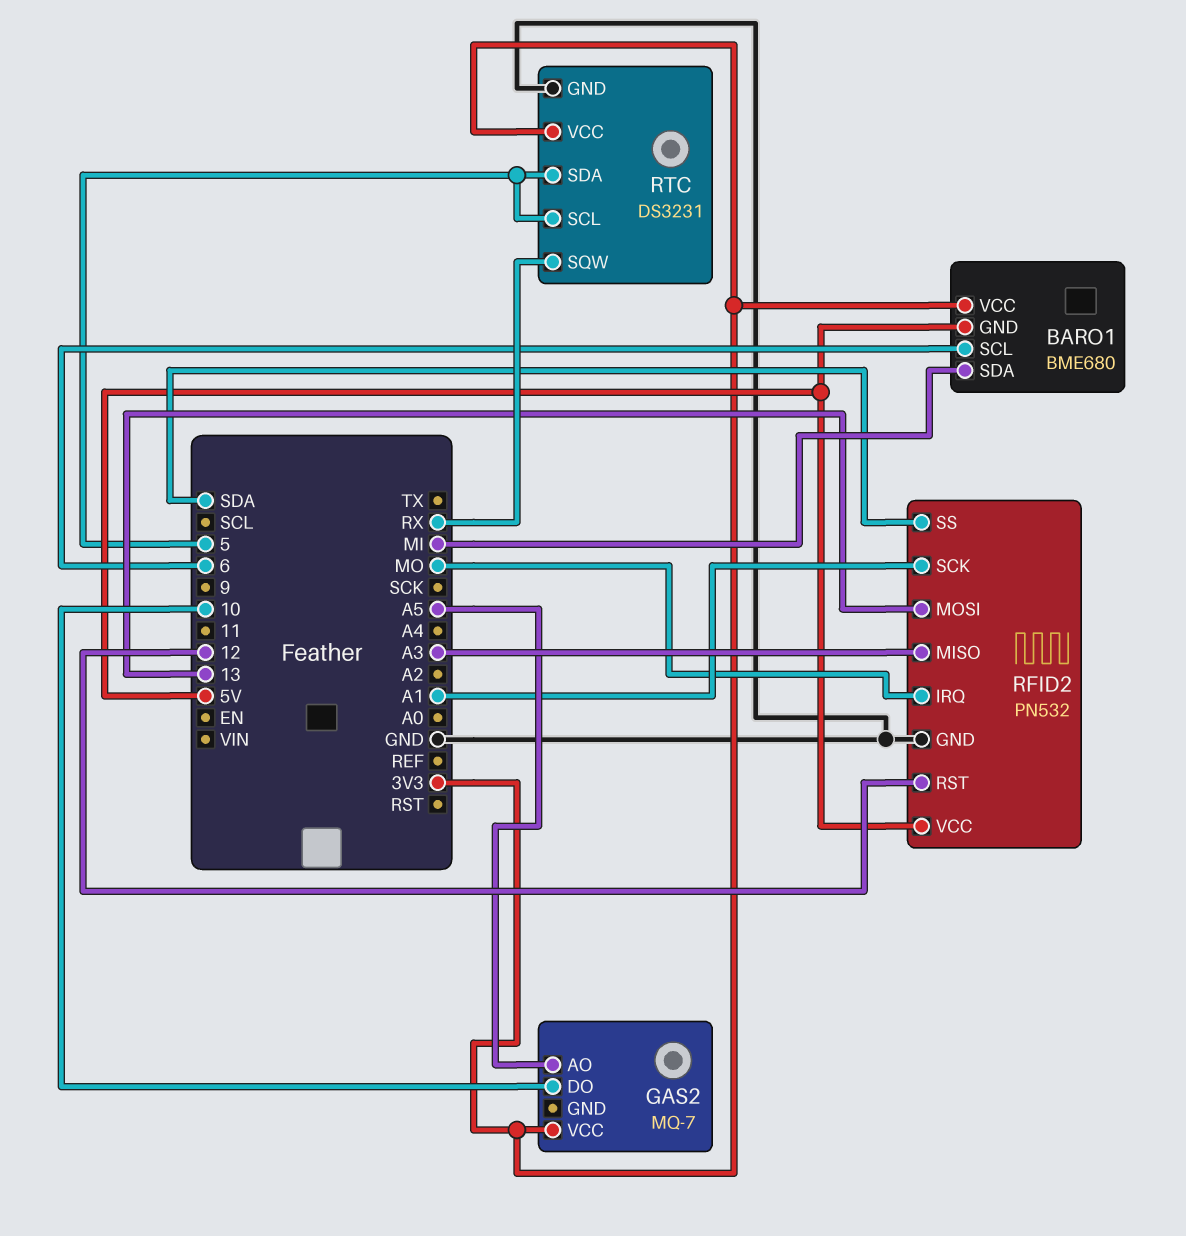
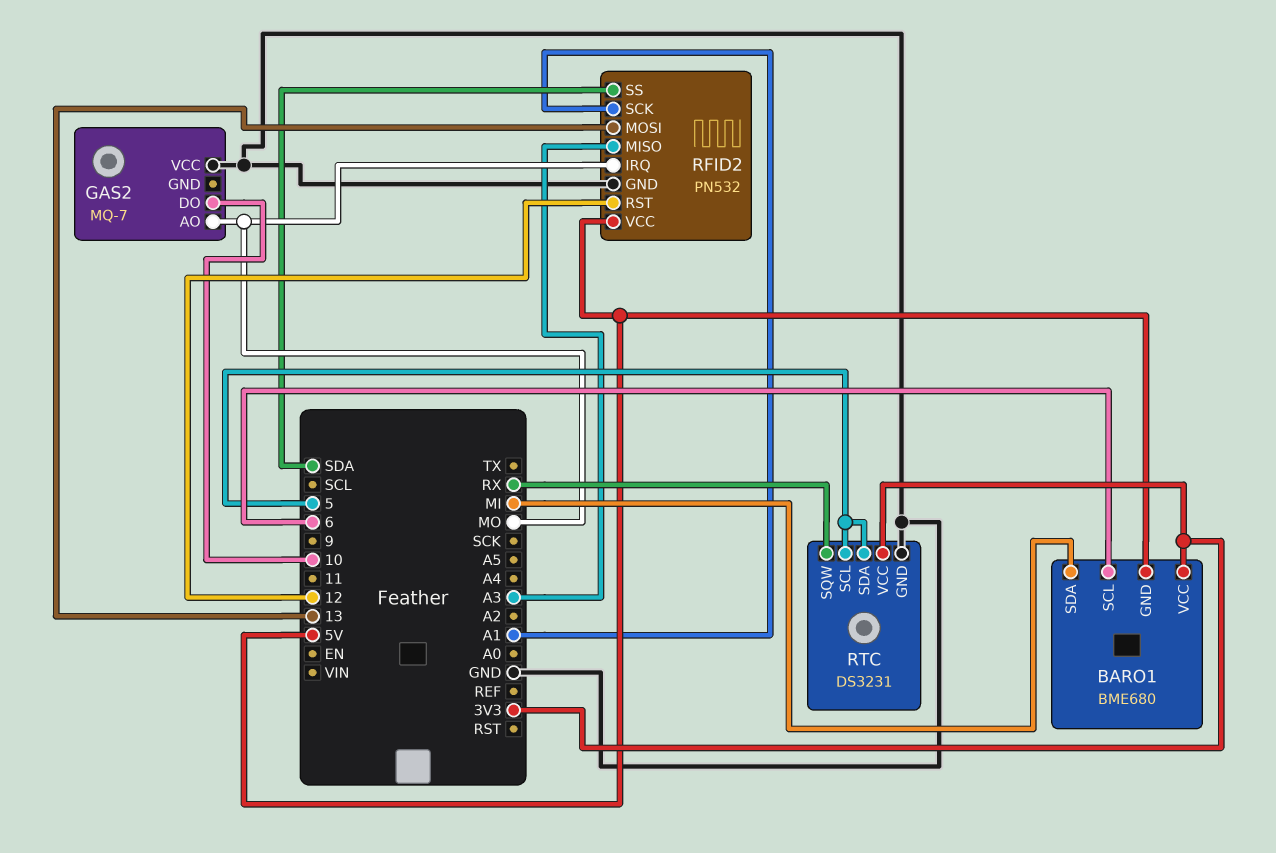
GAS2 pin AO: A5 -> MO
GAS2 pin VCC: 3V3 -> GND

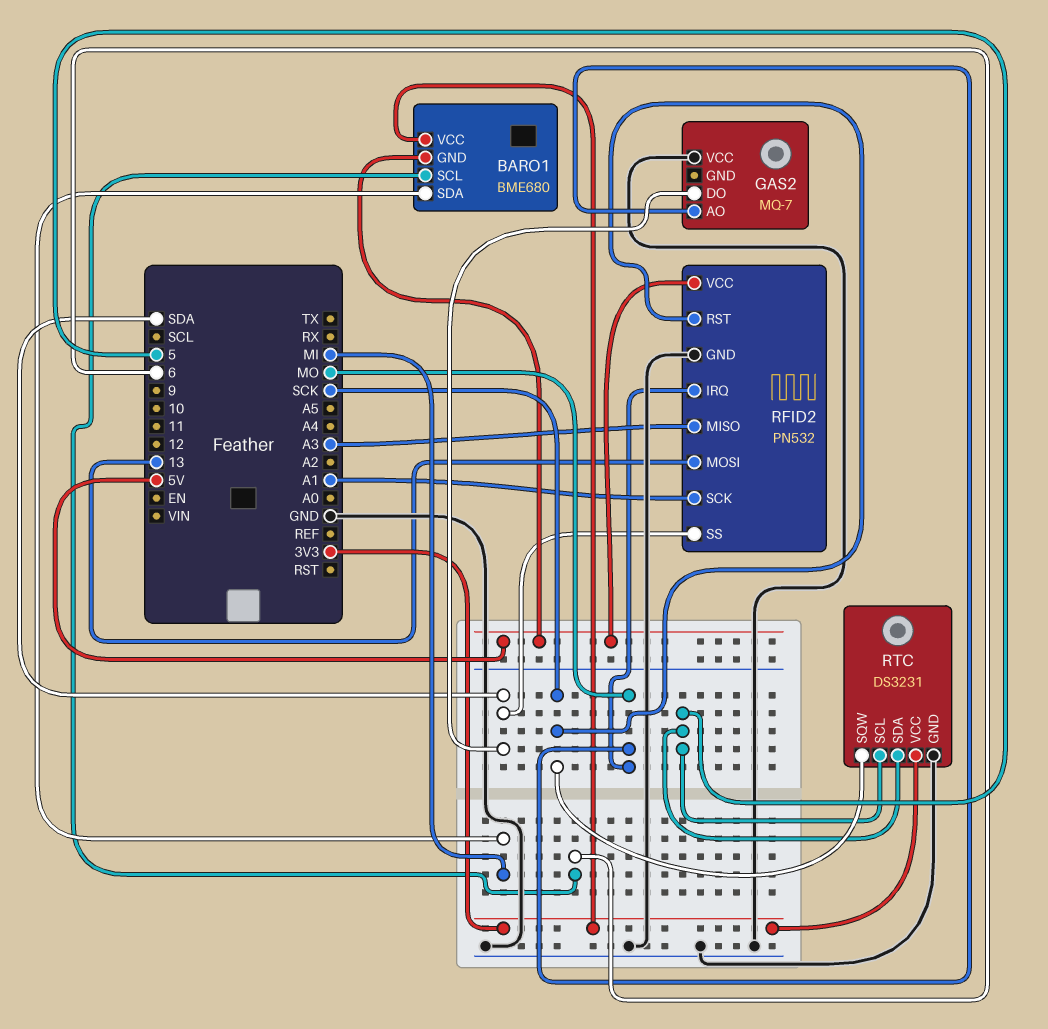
GAS2 pin DO: 10 -> SDA
RFID2 pin RST: 12 -> SCK
RTC pin SQW: RX -> SCK

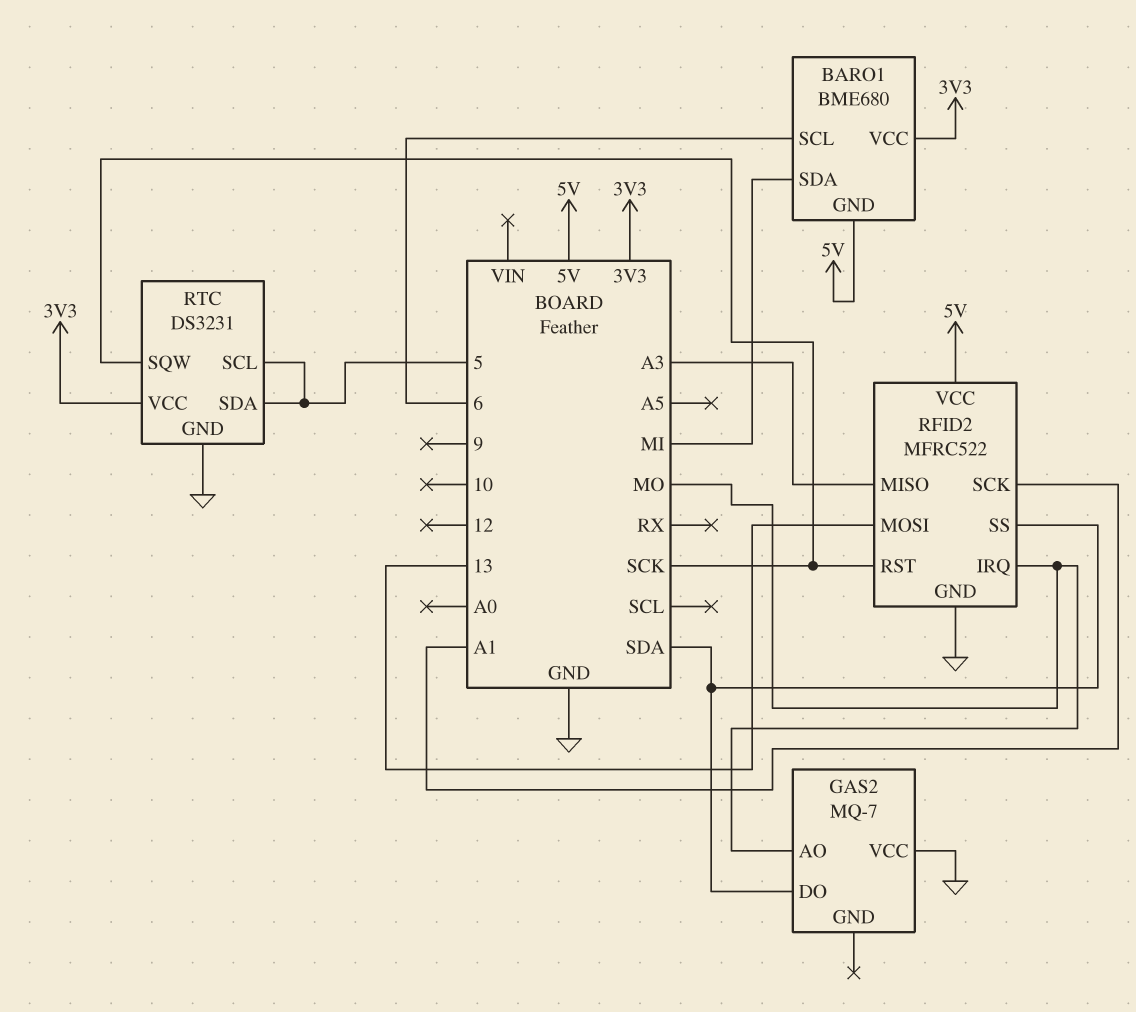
RFID2: PN532 -> MFRC522

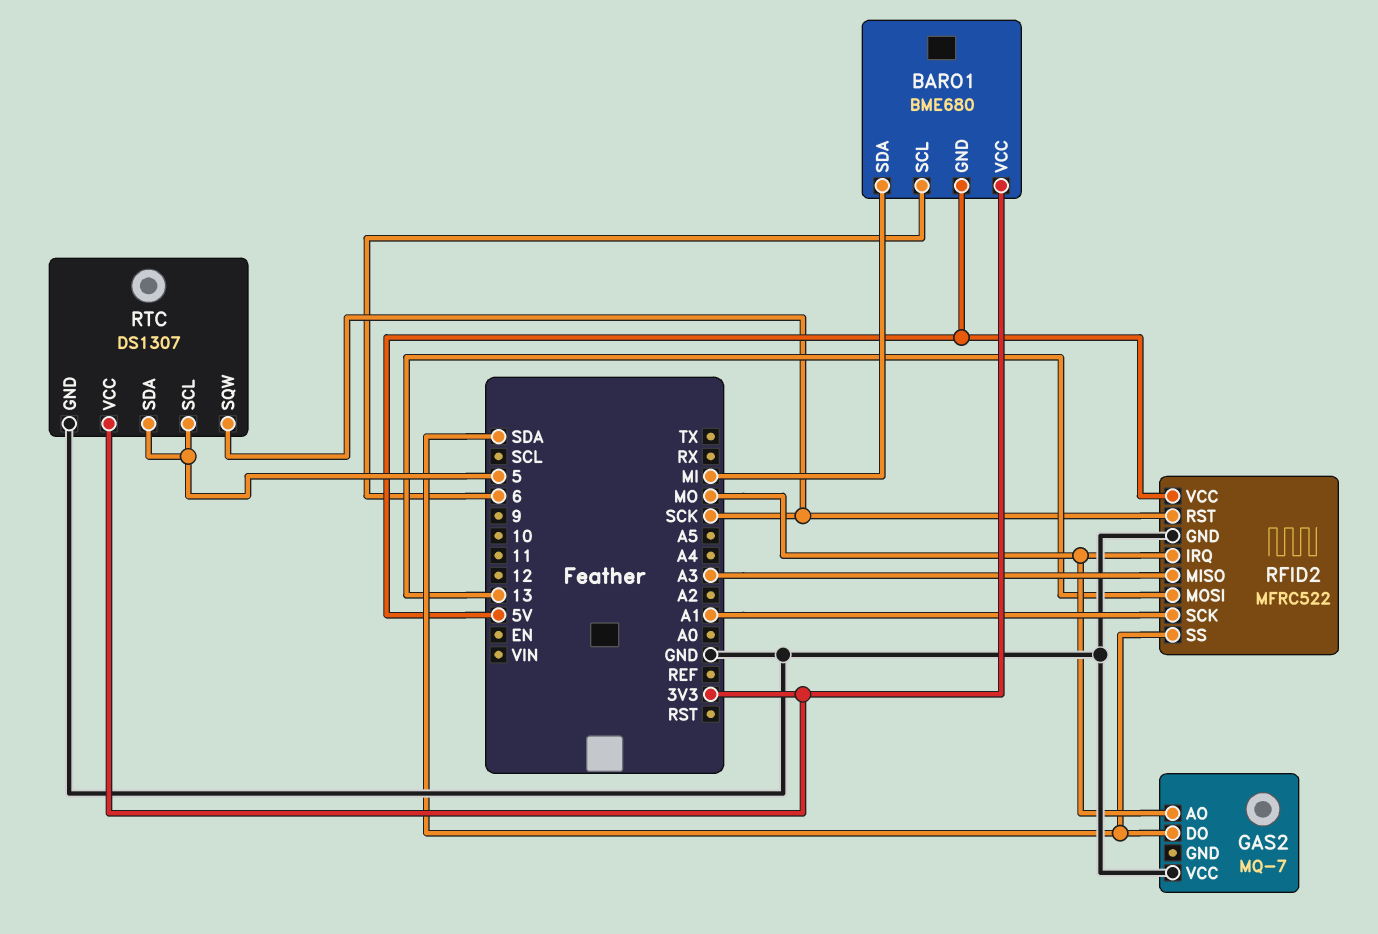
RTC: DS3231 -> DS1307

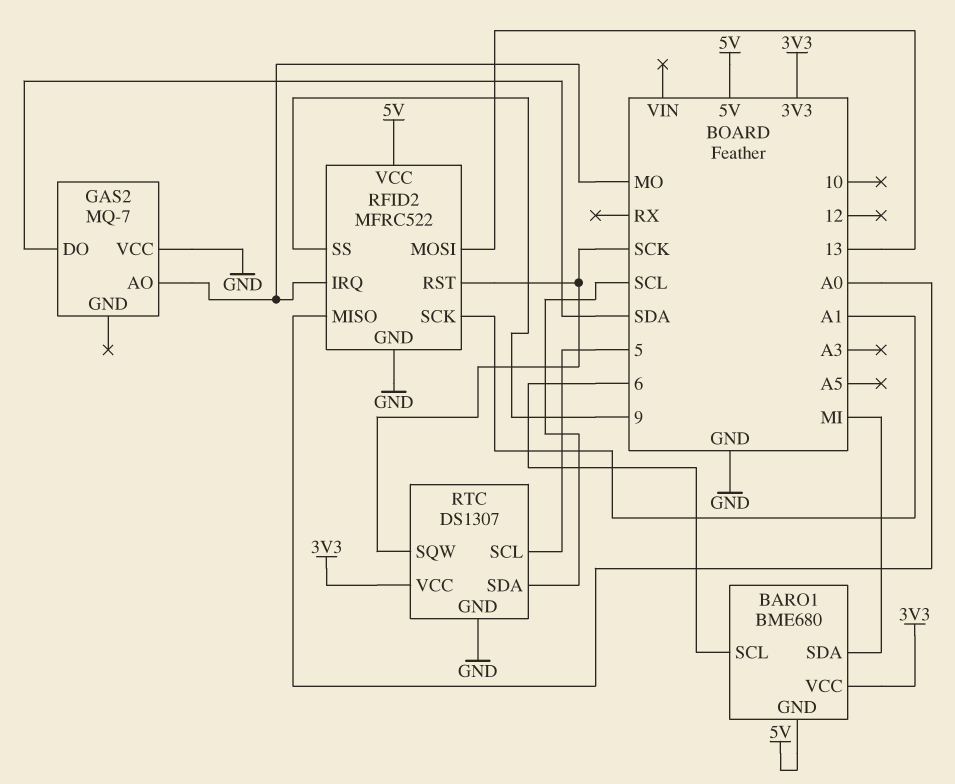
RFID2 pin MISO: A3 -> A0
RFID2 pin SS: SDA -> 9
RTC pin SDA: 5 -> SCL

